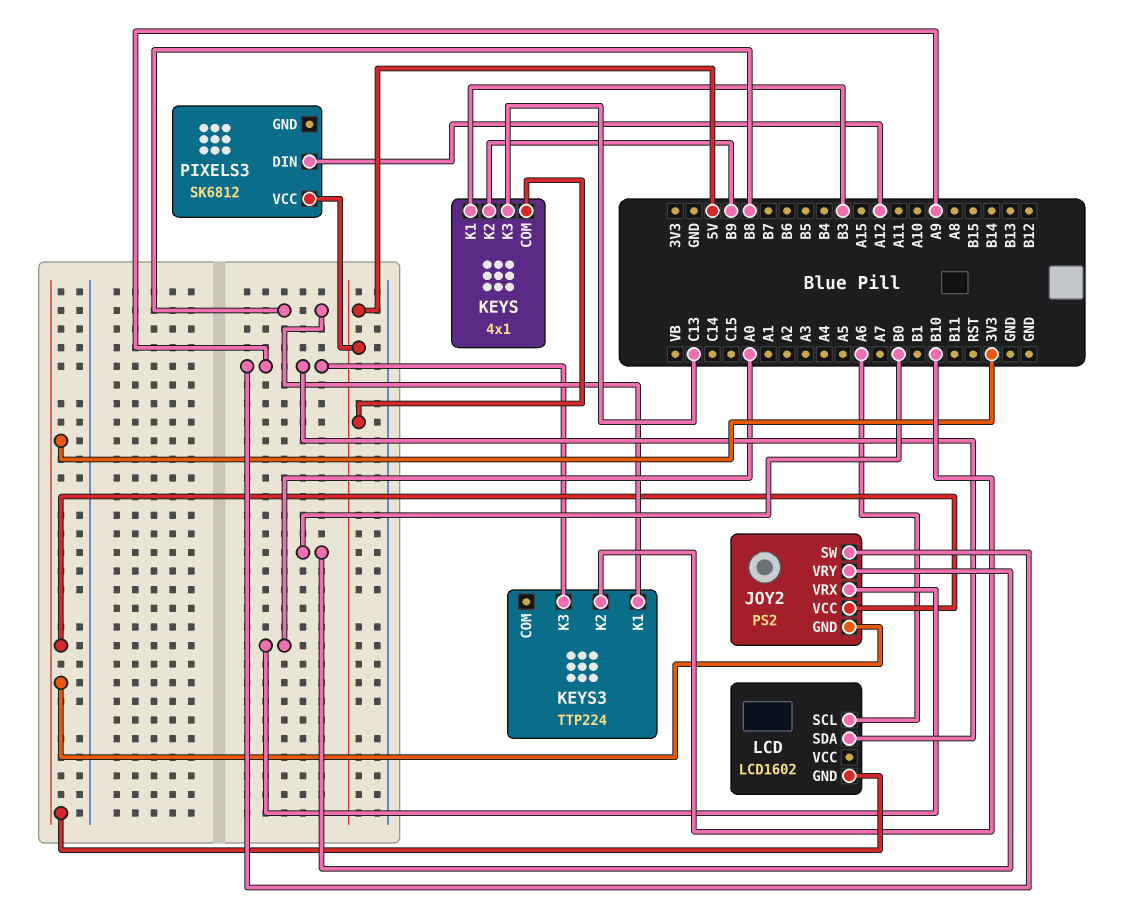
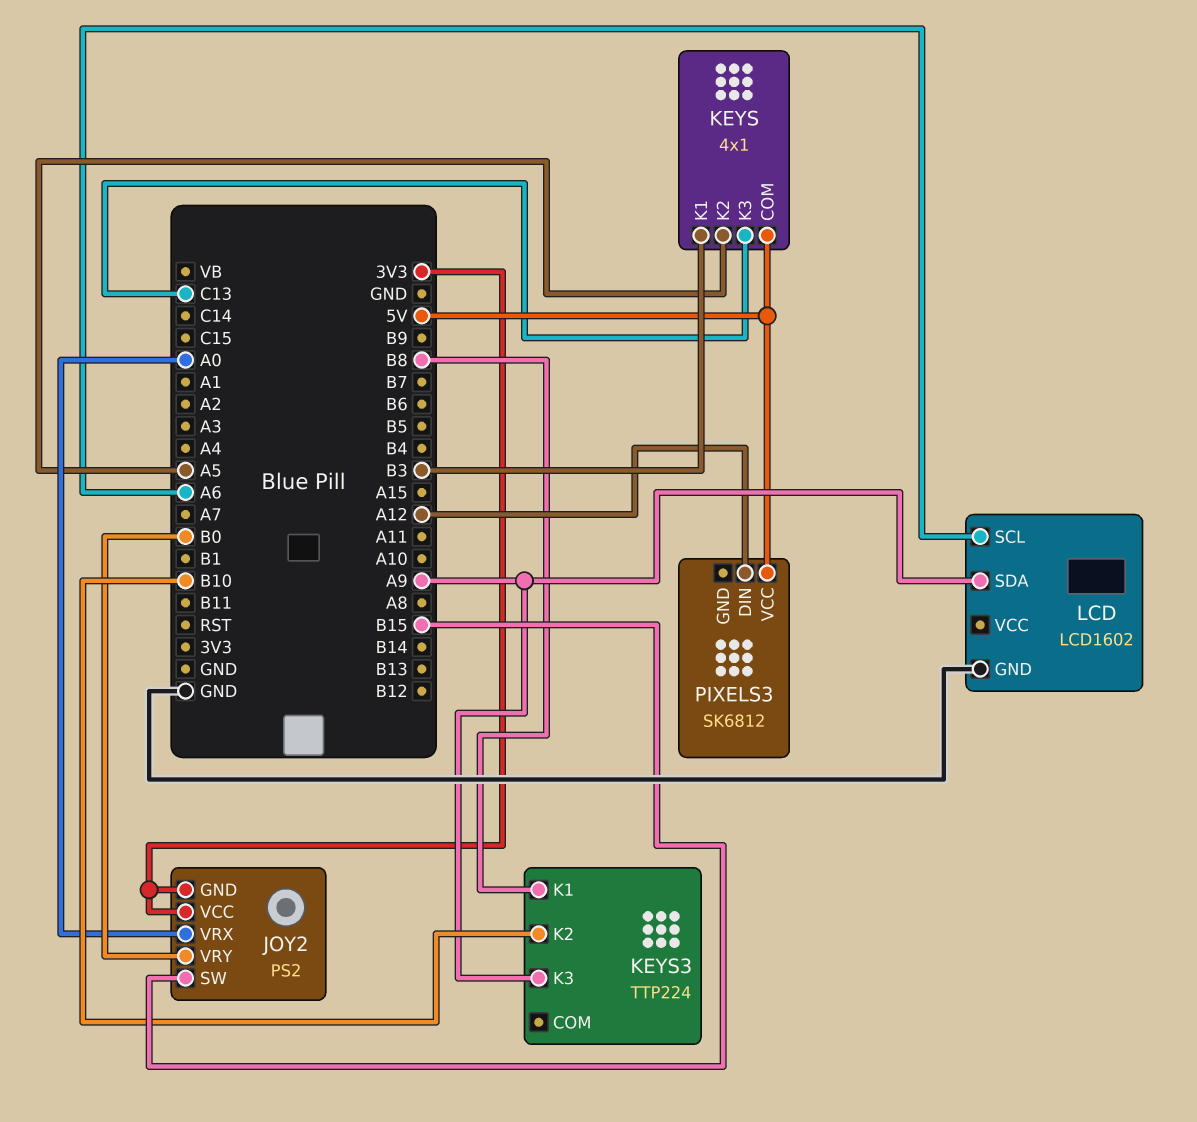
JOY2 pin SW: A9 -> B15
KEYS pin K2: B9 -> A5
LCD pin GND: 3V3 -> GND

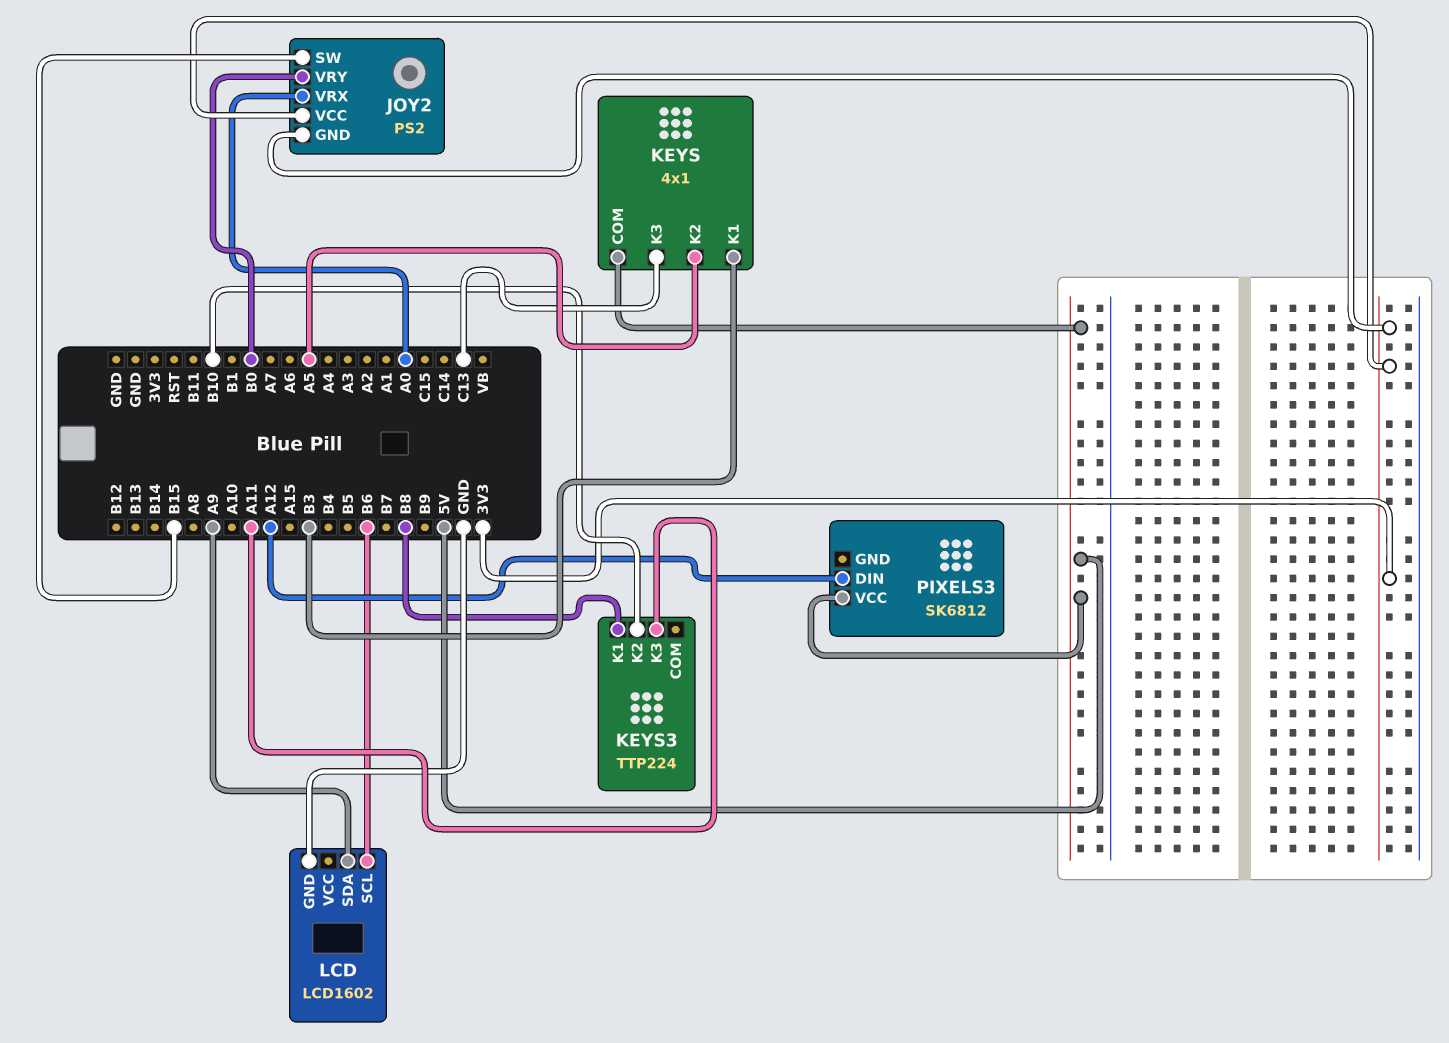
KEYS3 pin K3: A9 -> A11
LCD pin SCL: A6 -> B6

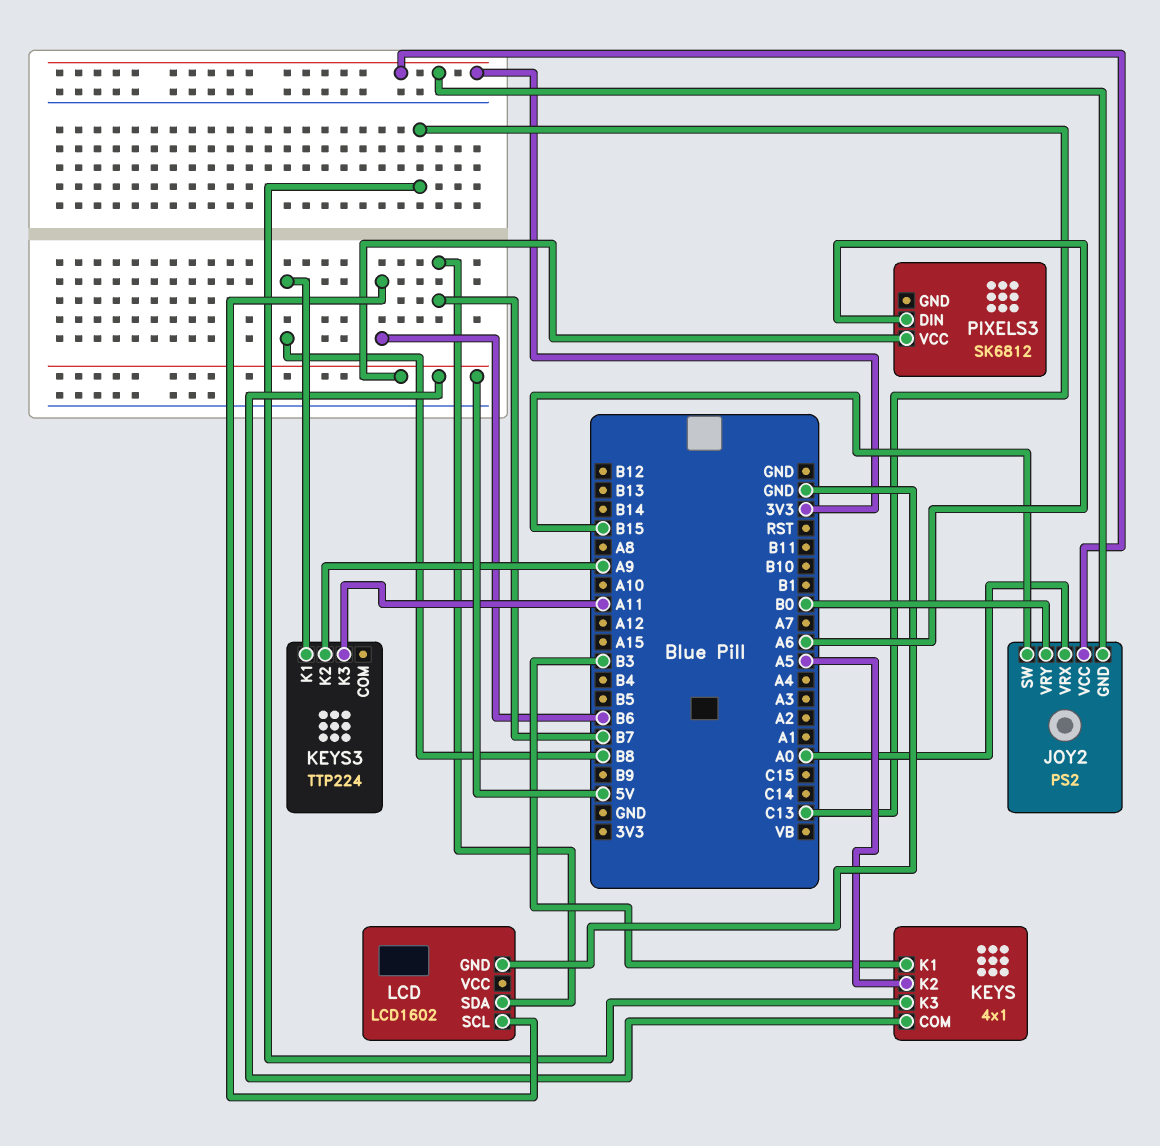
KEYS3 pin K2: B10 -> A9
LCD pin SDA: A9 -> B7
PIXELS3 pin DIN: A12 -> A6

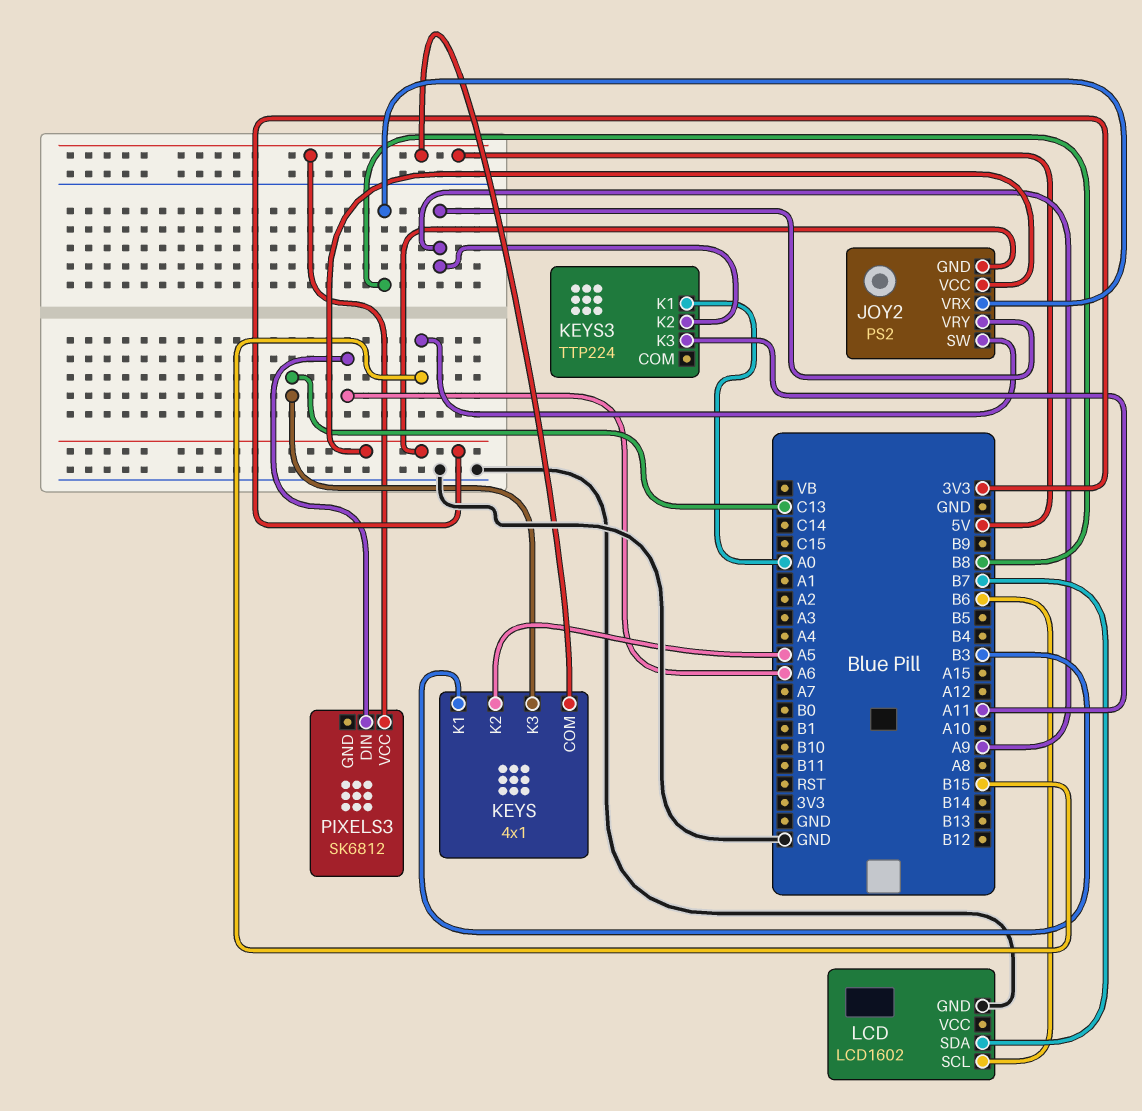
JOY2 pin VRX: A0 -> B8
JOY2 pin VRY: B0 -> A9
KEYS3 pin K1: B8 -> A0

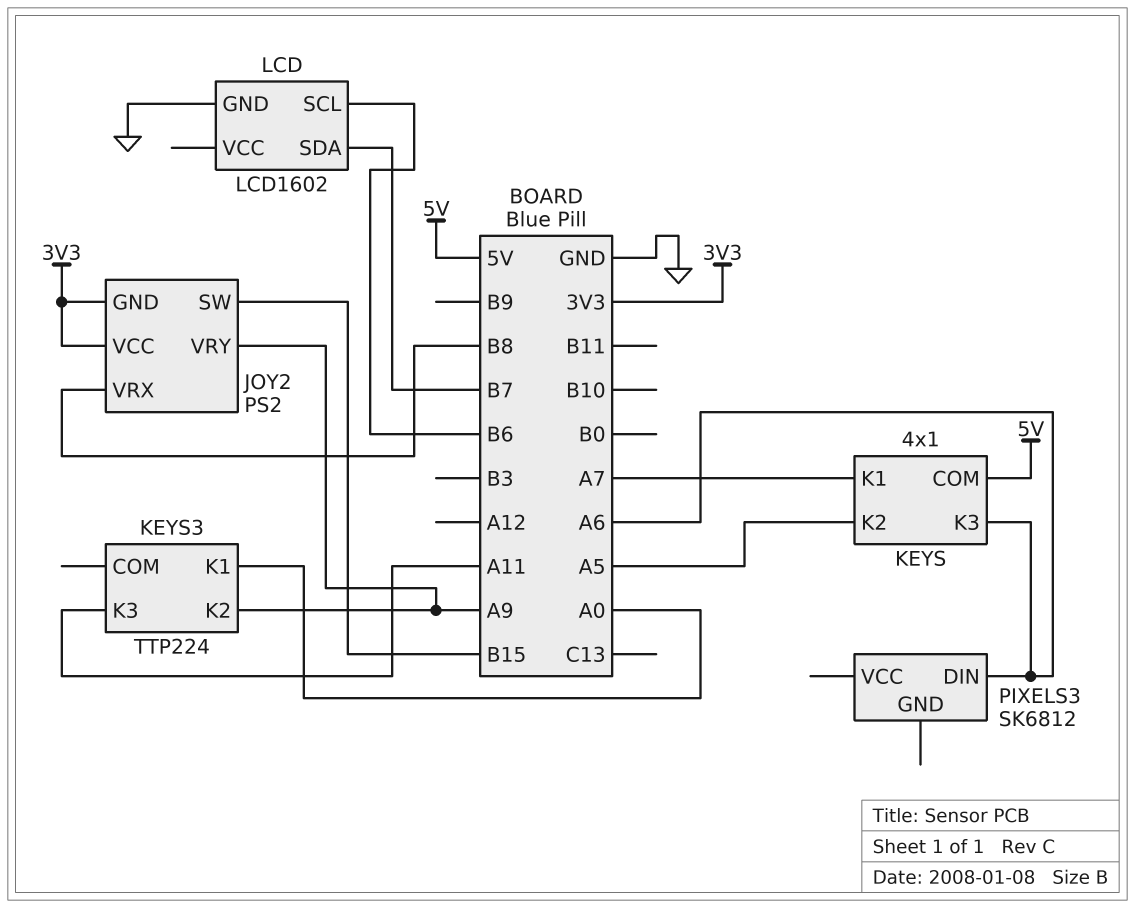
KEYS pin K1: B3 -> A7
KEYS pin K3: C13 -> A6
PIXELS3 pin VCC: 5V -> none

